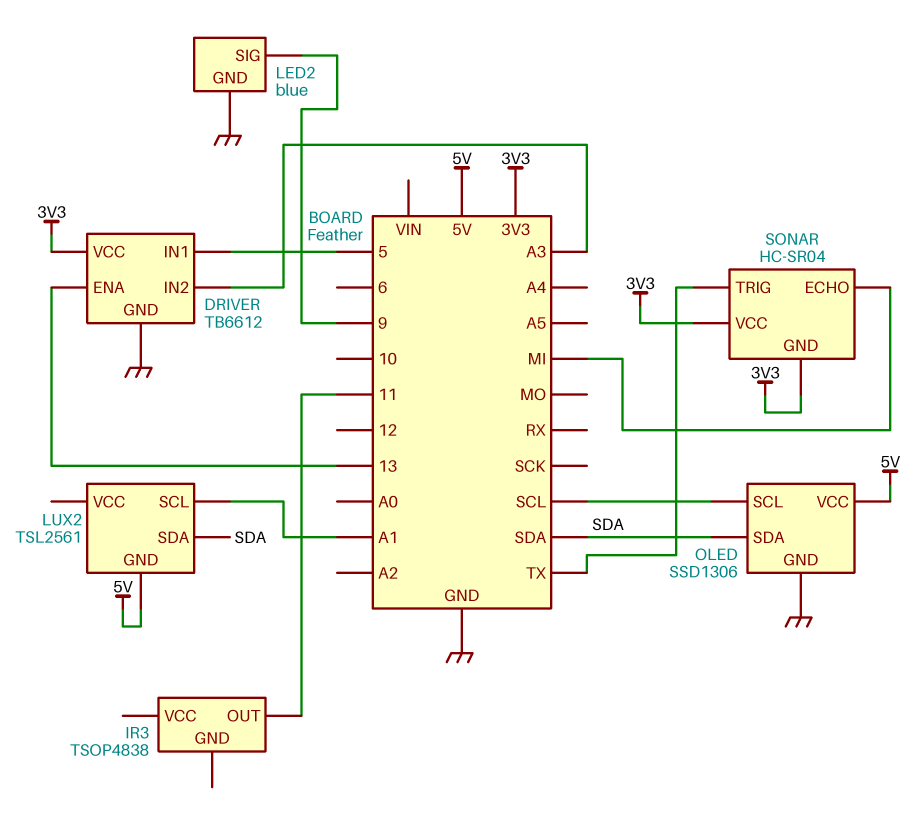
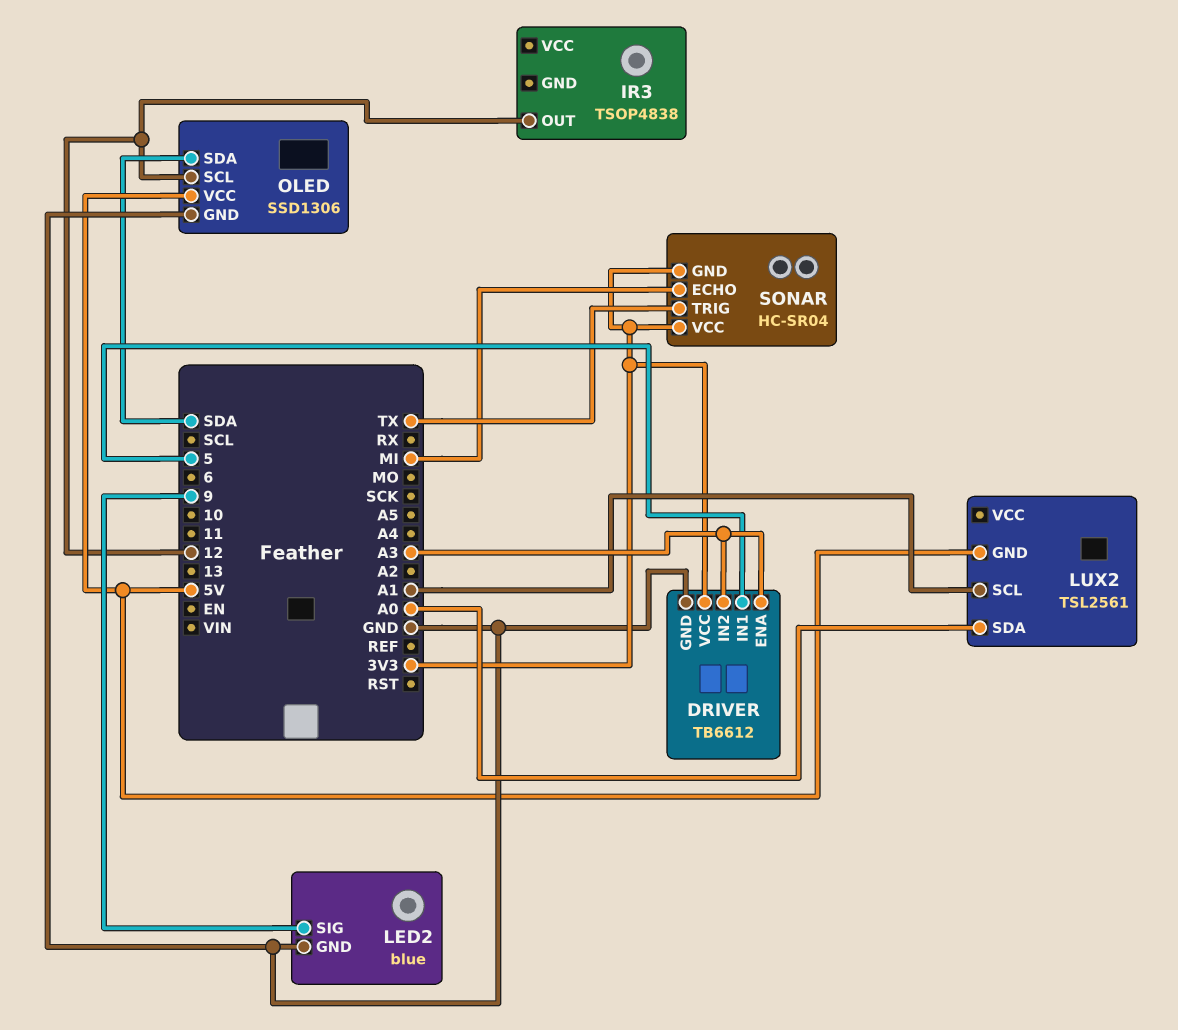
DRIVER pin ENA: 13 -> A3
IR3 pin OUT: 11 -> 12
LUX2 pin SDA: SDA -> A0
OLED pin SCL: SCL -> 12

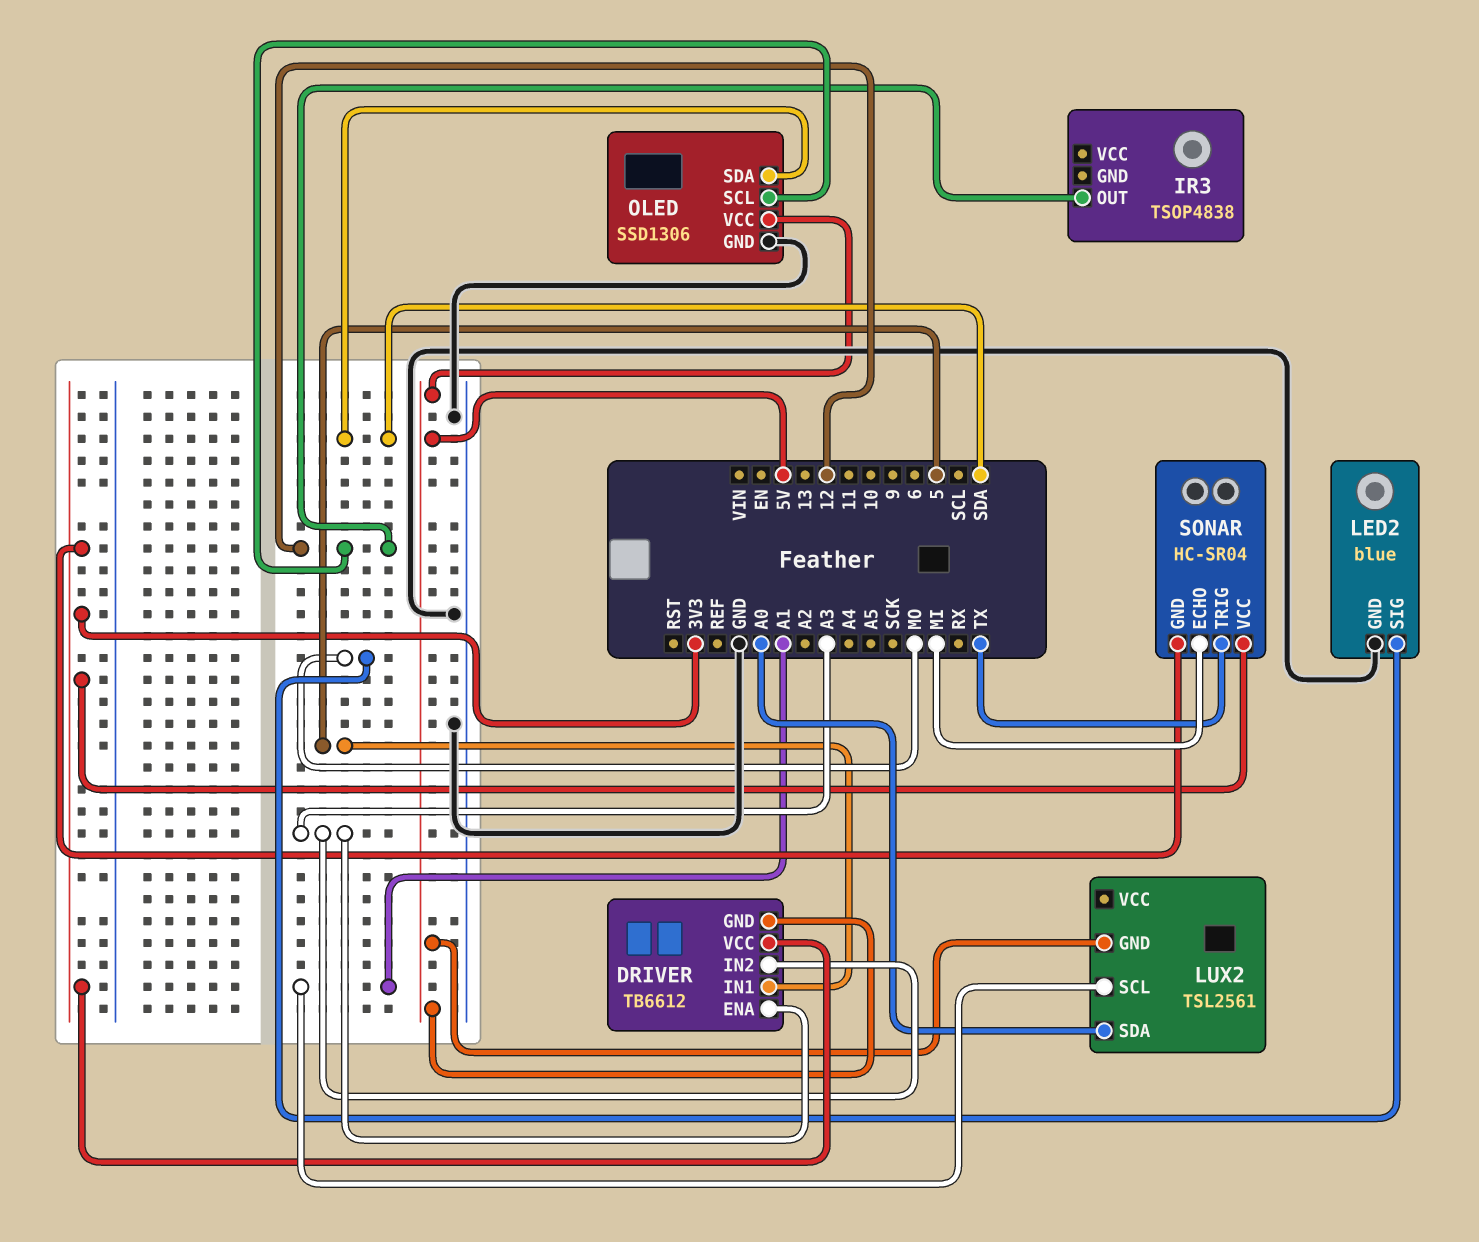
DRIVER pin GND: GND -> 5V
LED2 pin SIG: 9 -> MO

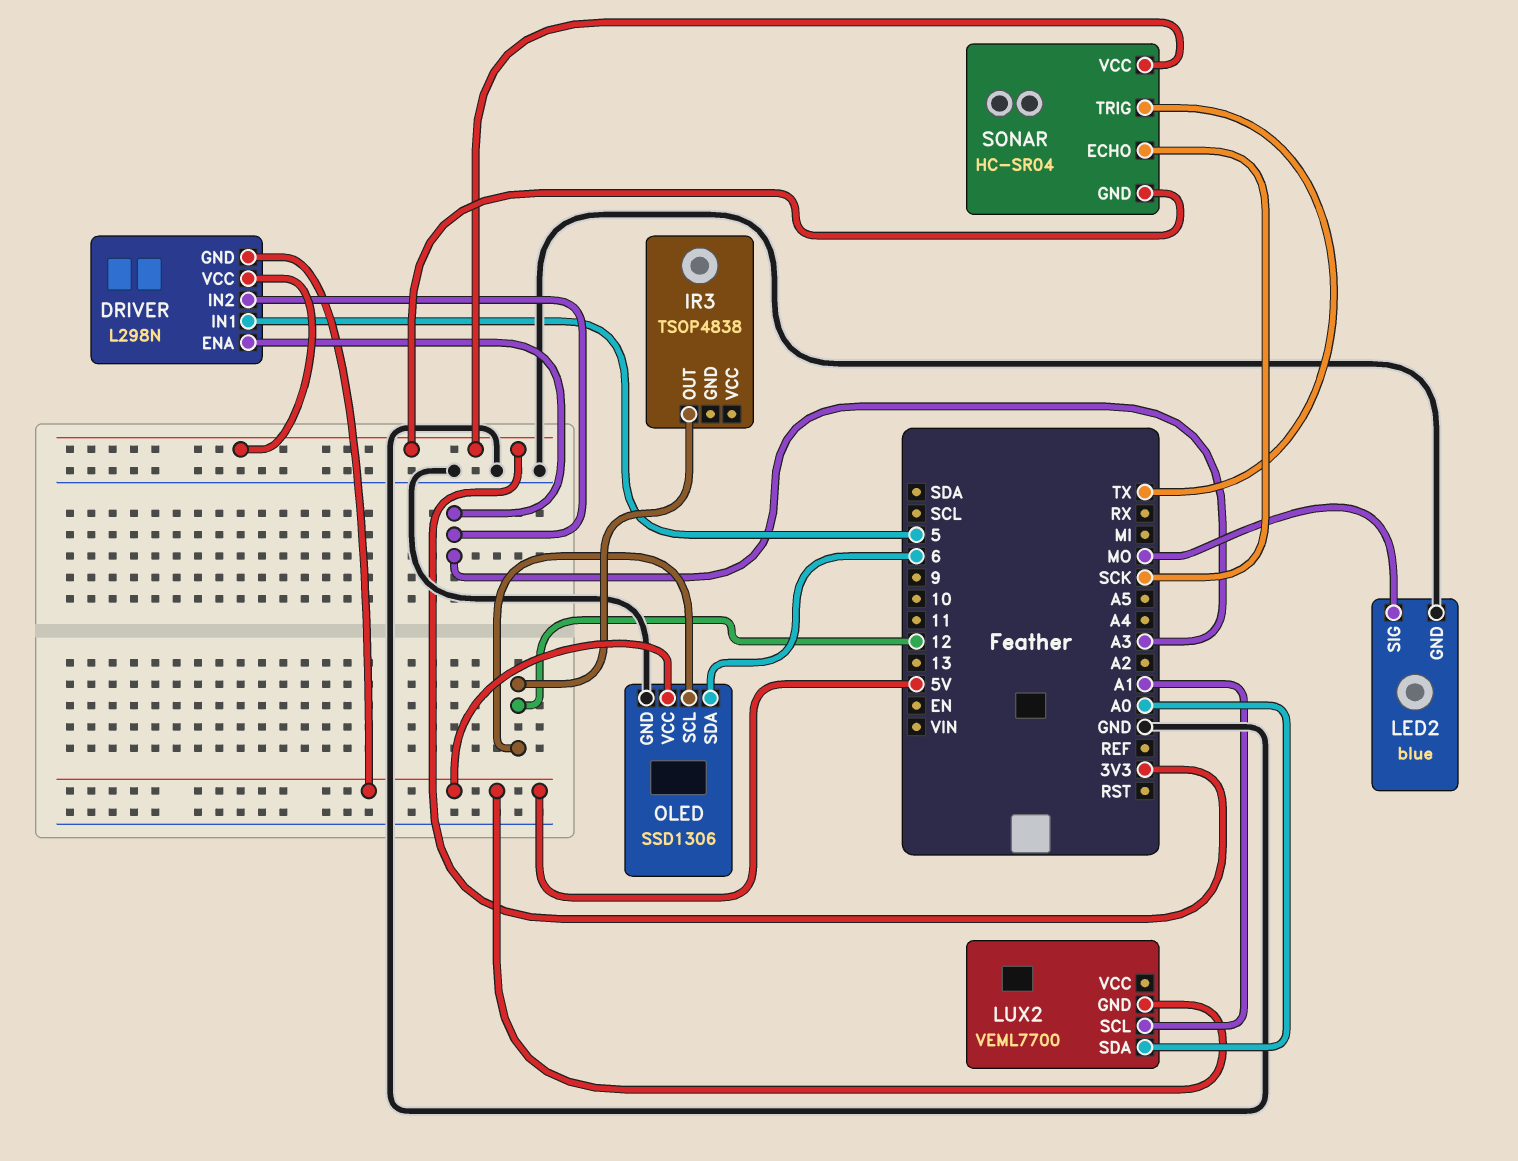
DRIVER: TB6612 -> L298N
LUX2: TSL2561 -> VEML7700
OLED pin SDA: SDA -> 6
SONAR pin ECHO: MI -> SCK

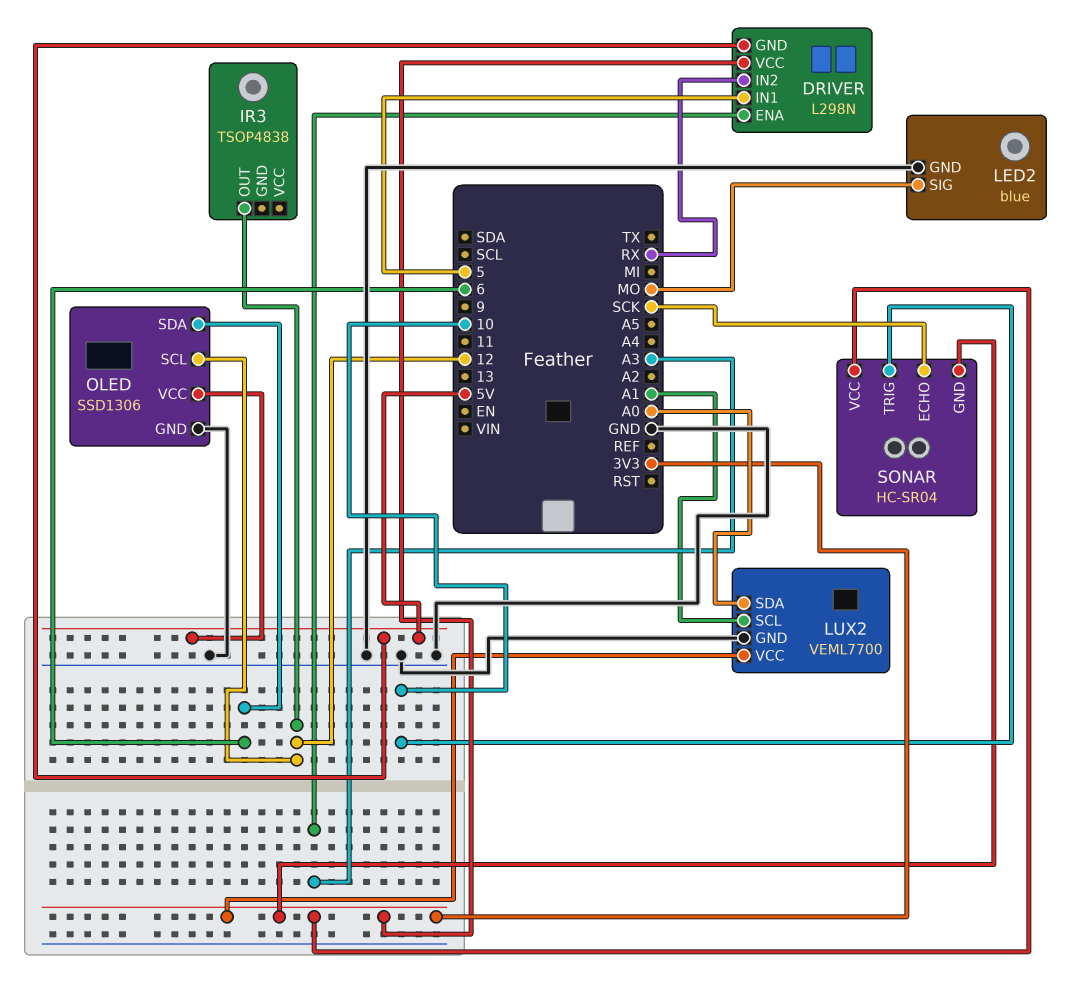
DRIVER pin IN2: A3 -> RX
LUX2 pin GND: 5V -> GND
LUX2 pin VCC: none -> 3V3
SONAR pin TRIG: TX -> 10

